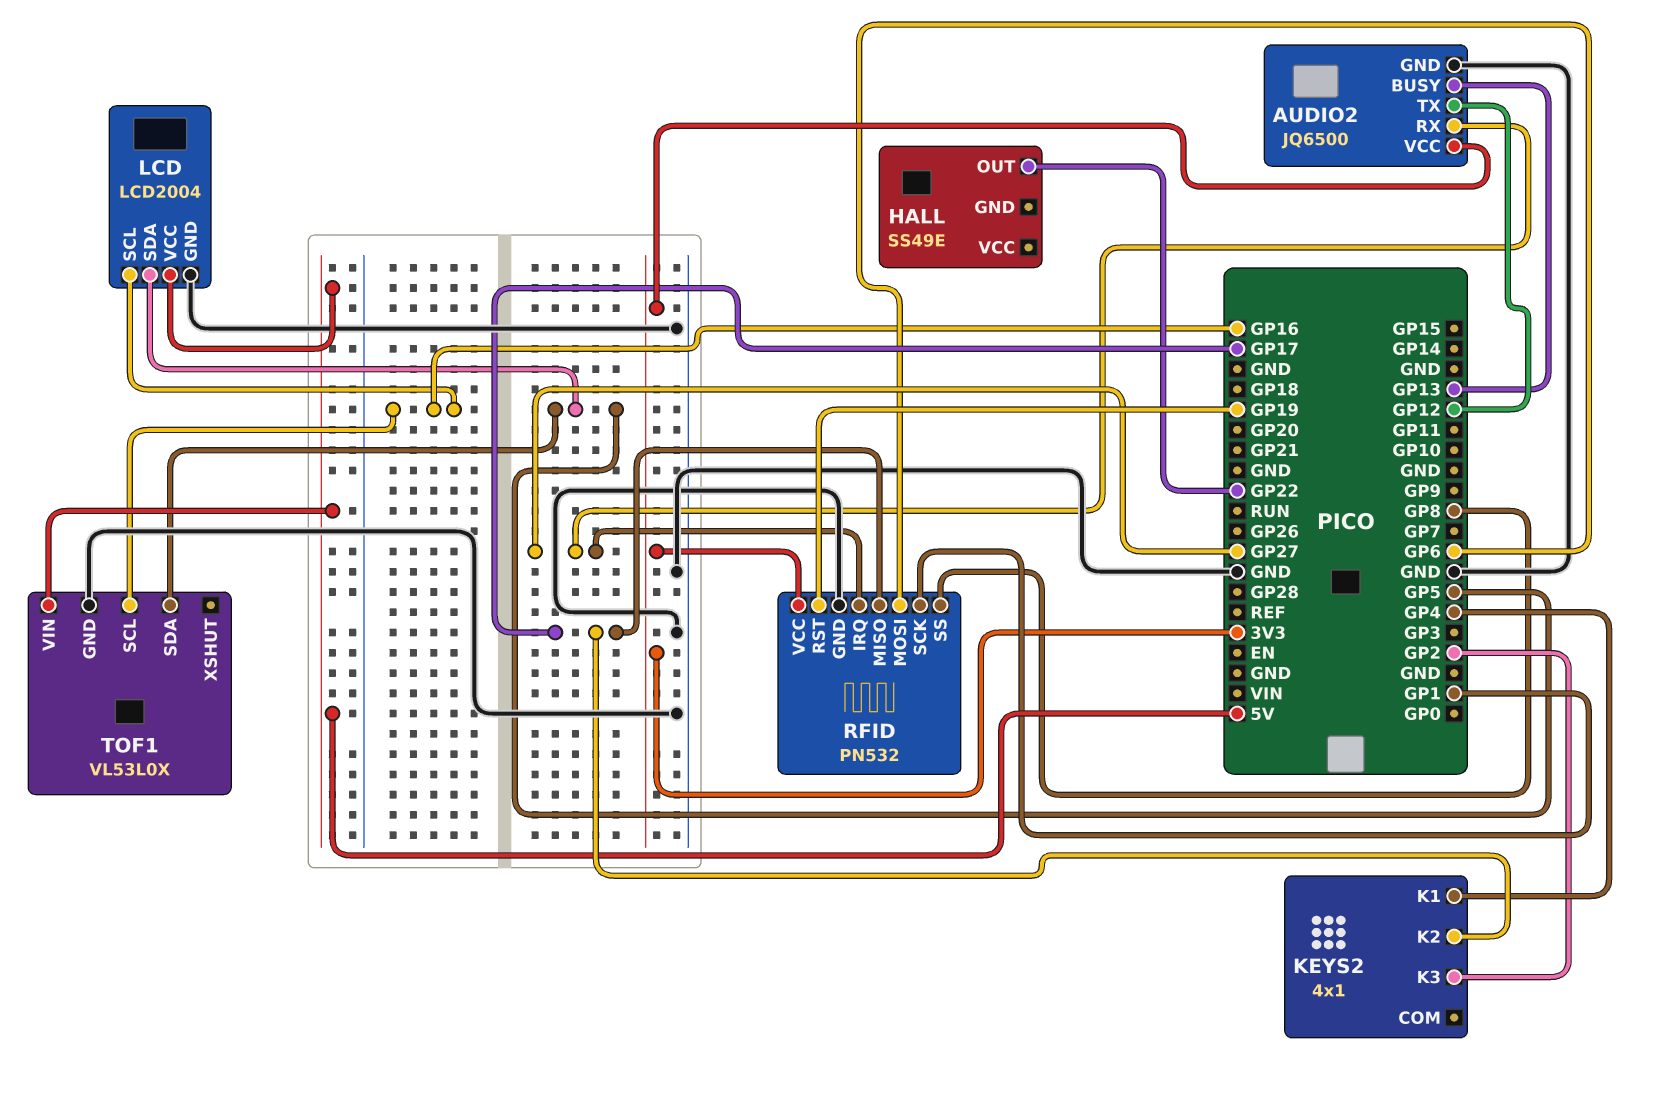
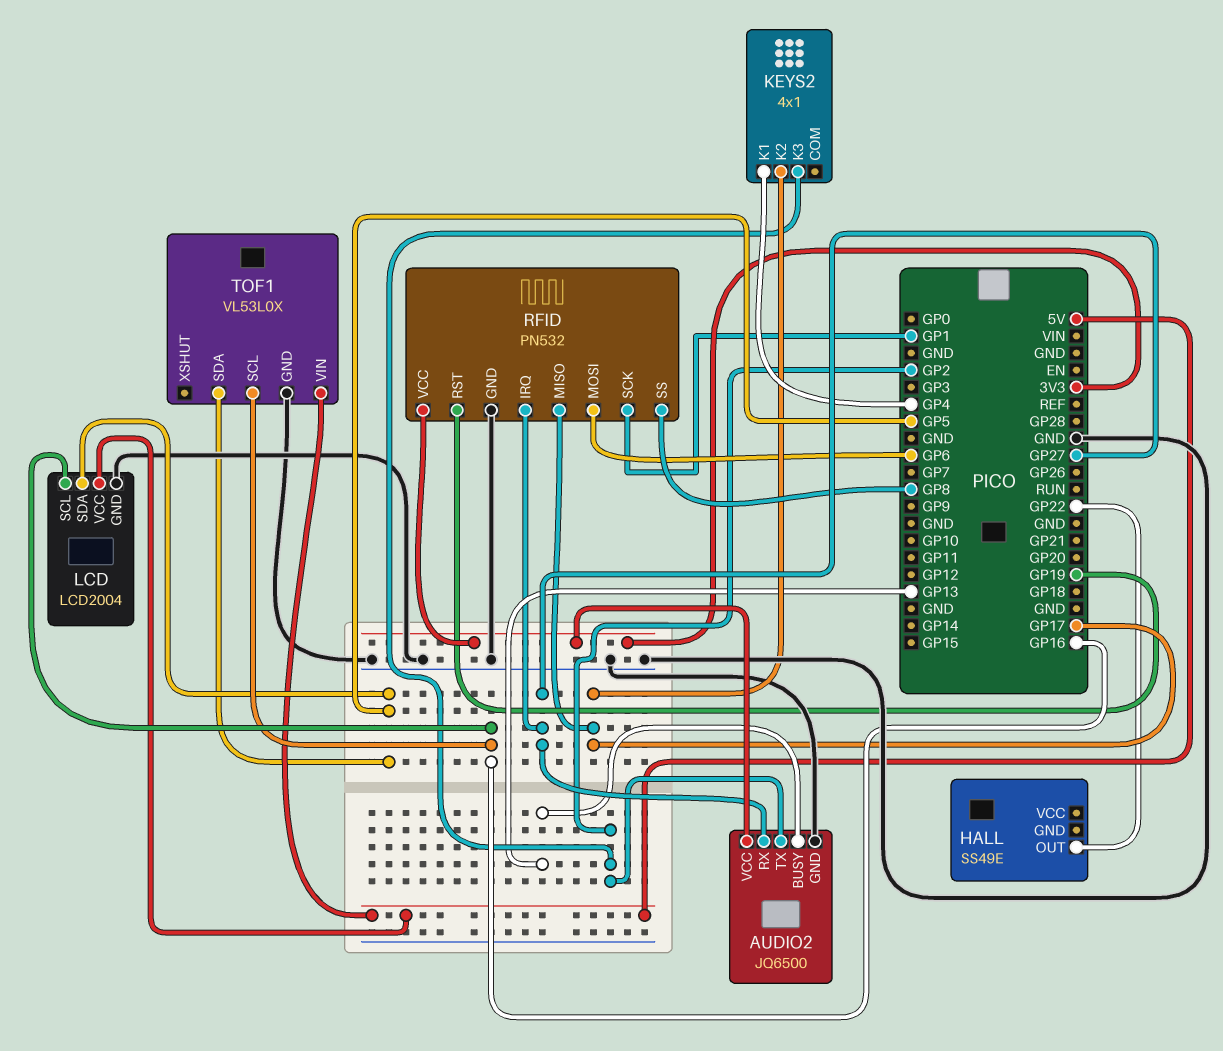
AUDIO2 pin TX: GP12 -> GP2

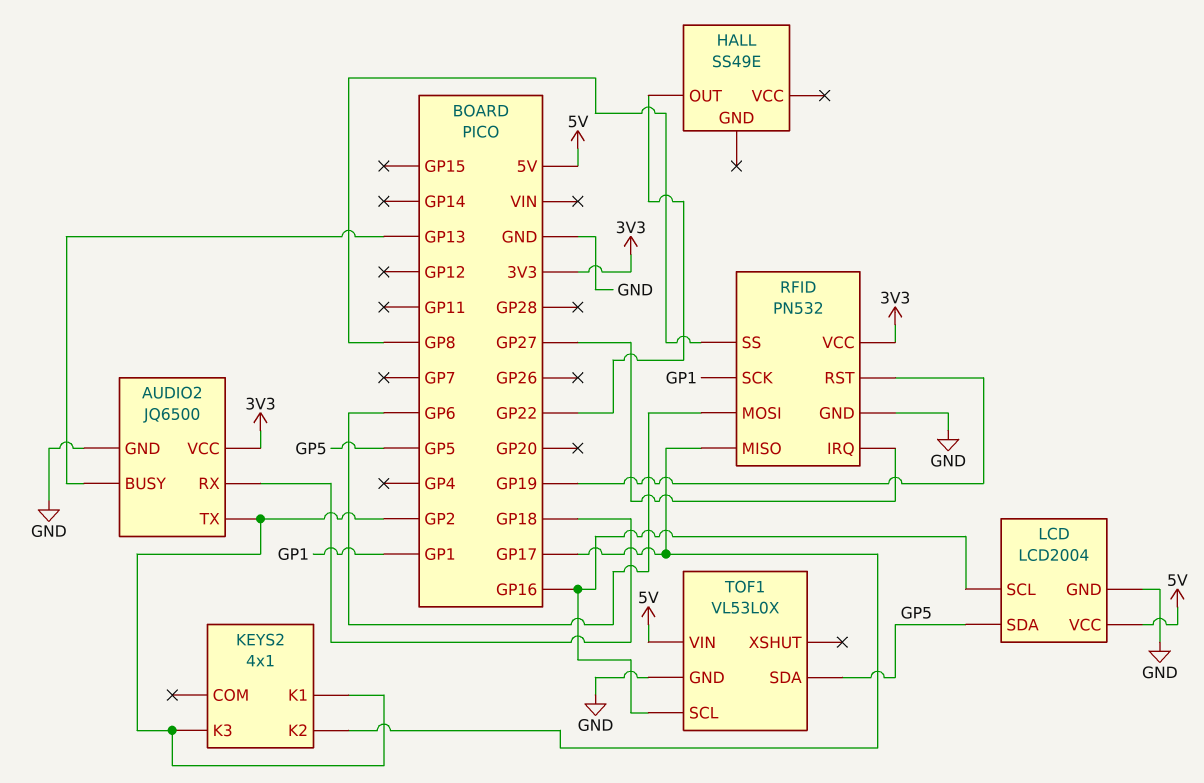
AUDIO2 pin RX: GP27 -> GP18
KEYS2 pin K1: GP4 -> GP2

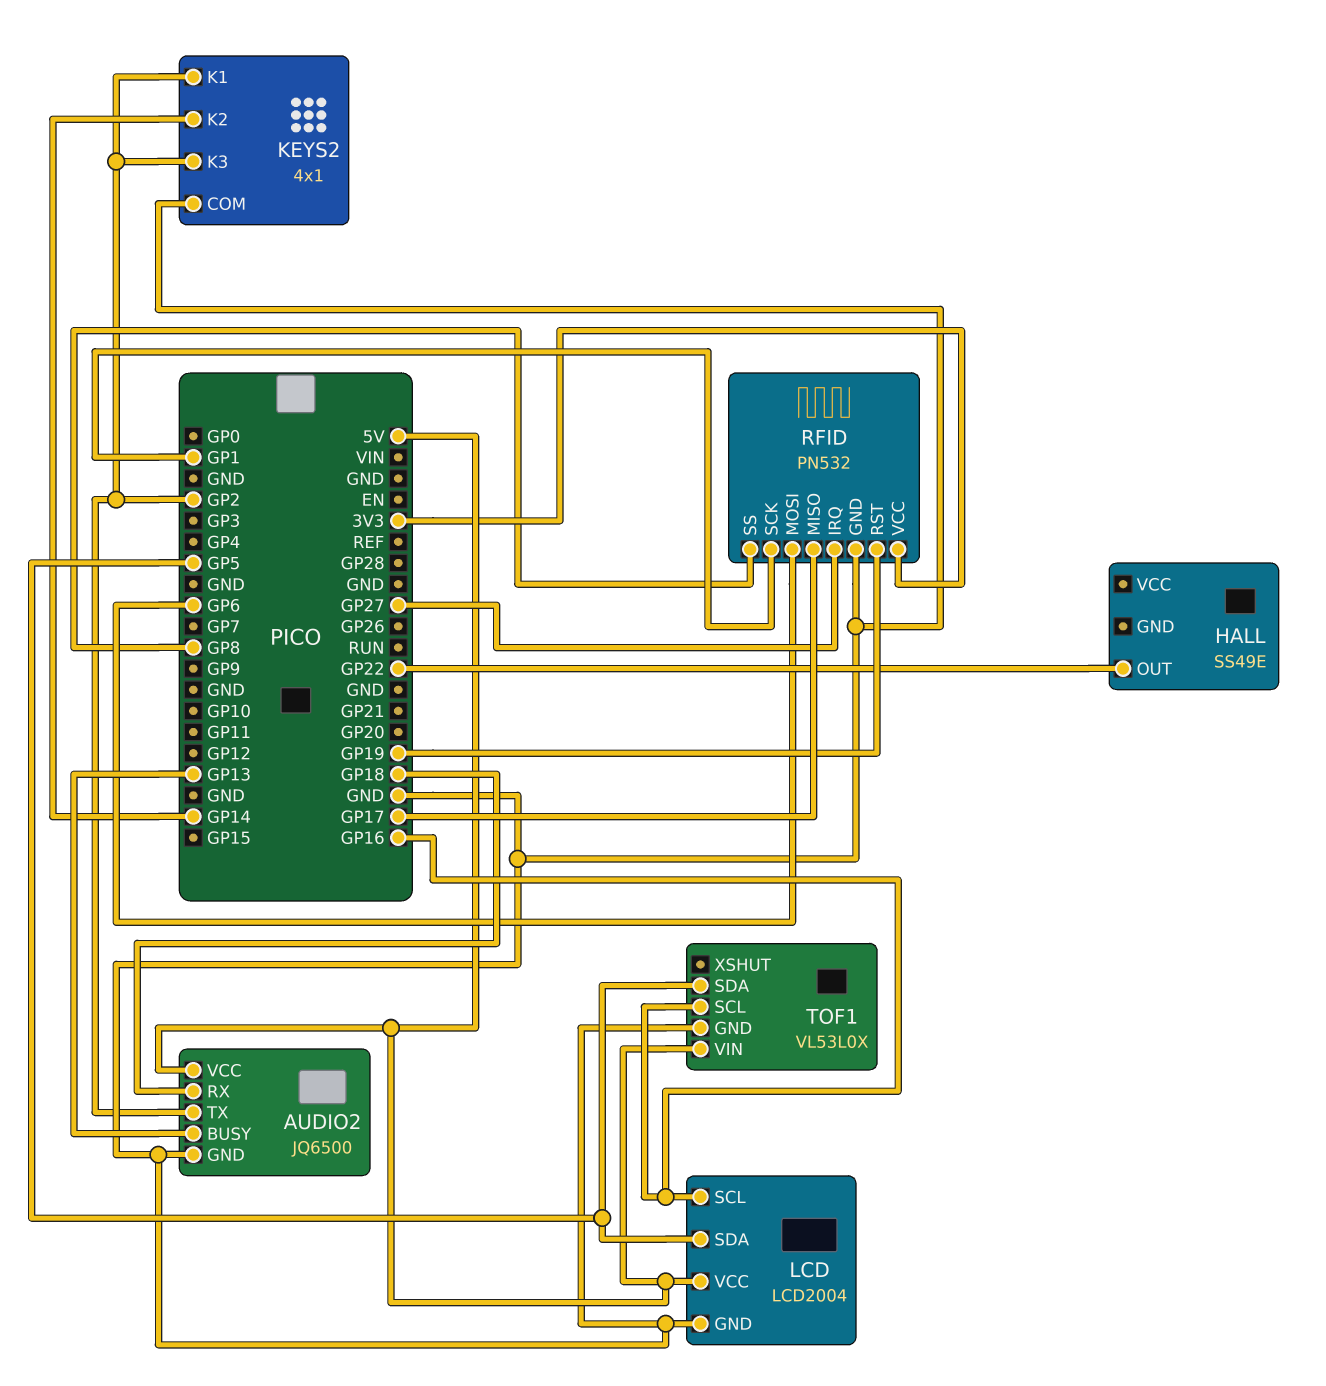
AUDIO2 pin VCC: 3V3 -> 5V
KEYS2 pin COM: none -> GND
KEYS2 pin K2: GP17 -> GP14

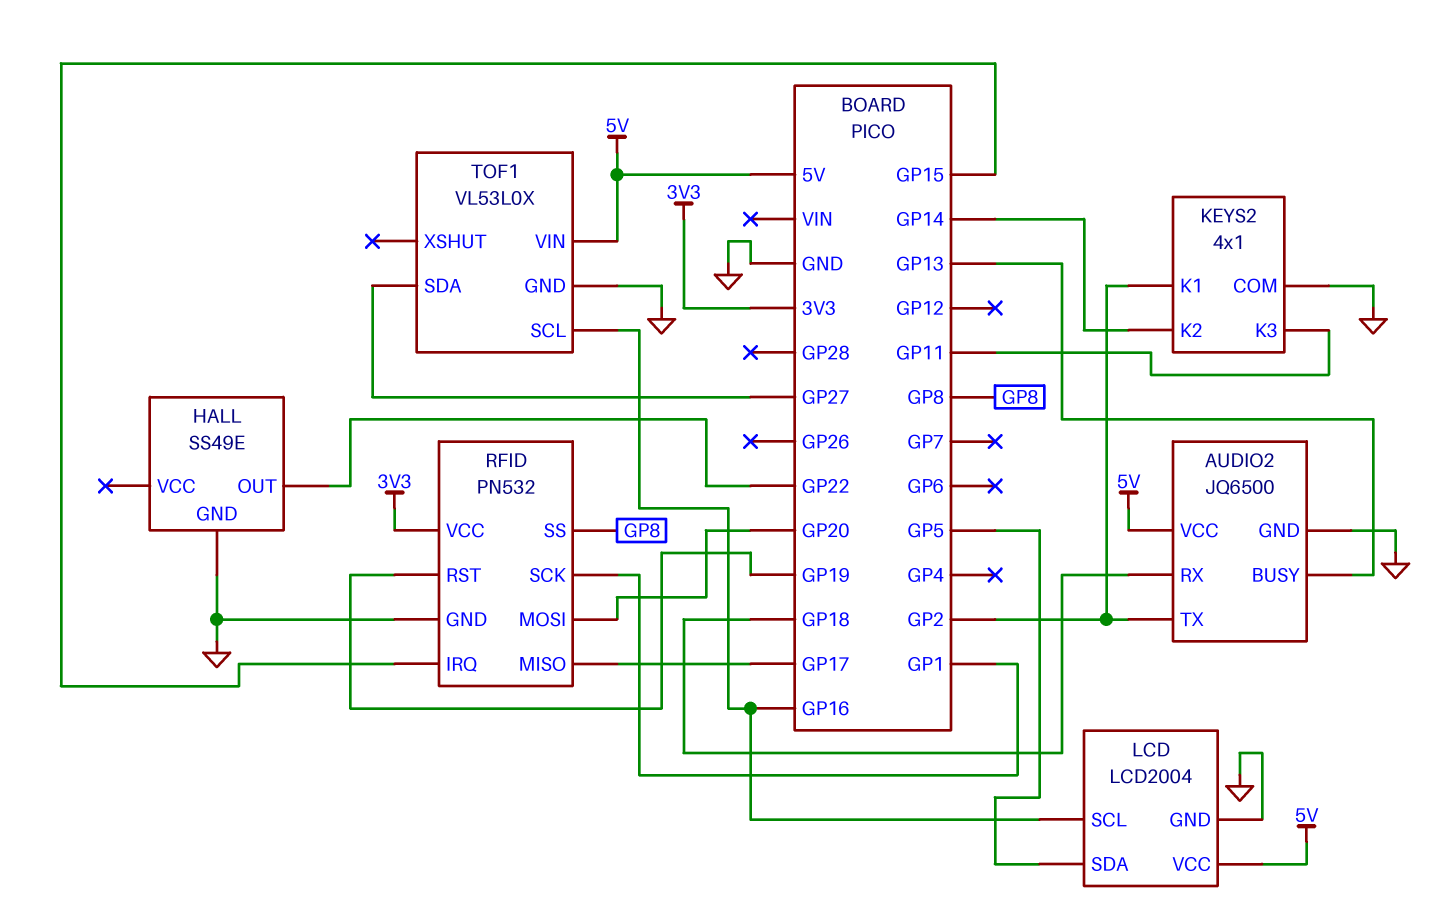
HALL pin GND: none -> GND
KEYS2 pin K3: GP2 -> GP11
RFID pin IRQ: GP27 -> GP15
RFID pin MOSI: GP6 -> GP20
TOF1 pin SDA: GP5 -> GP27

